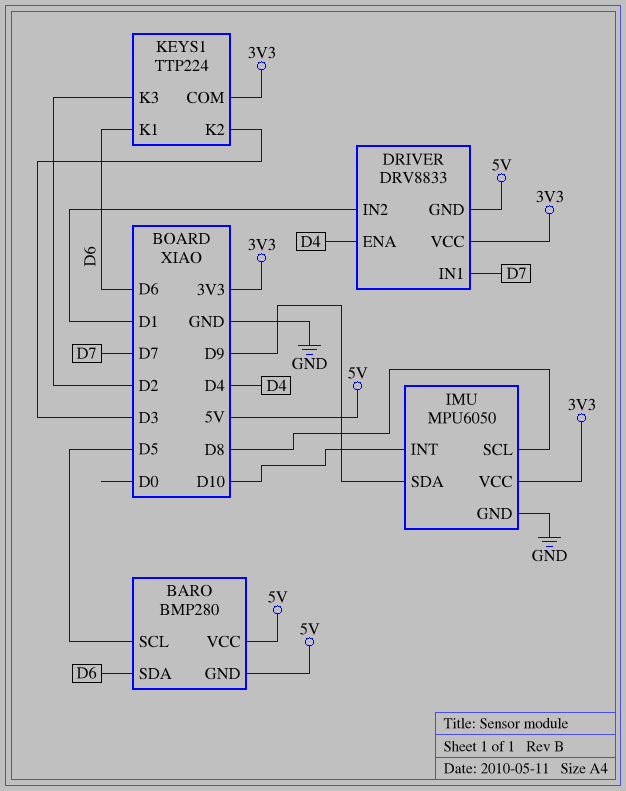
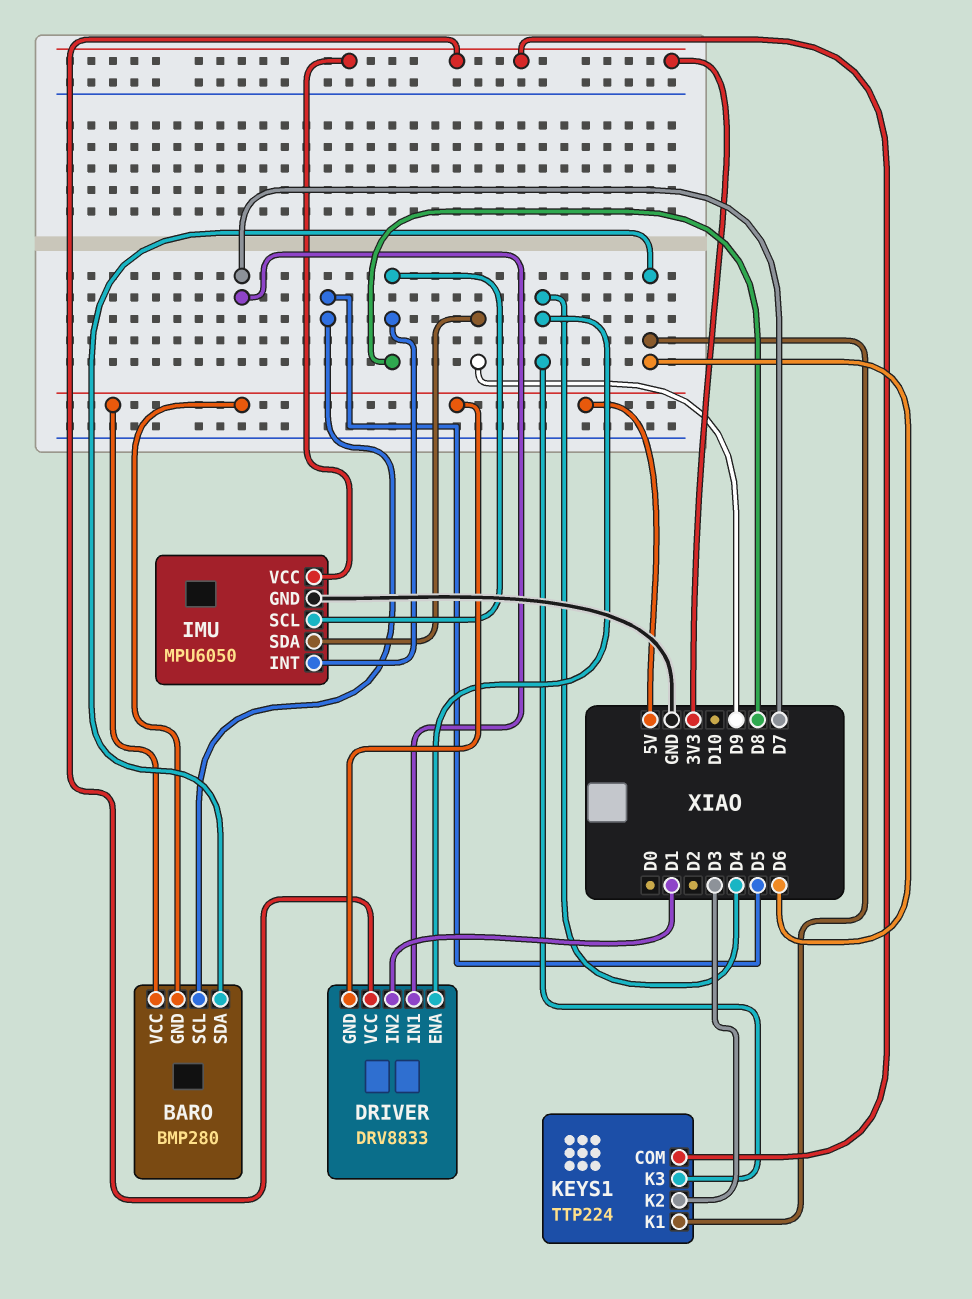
IMU pin INT: D10 -> D8
KEYS1 pin K3: D2 -> D4

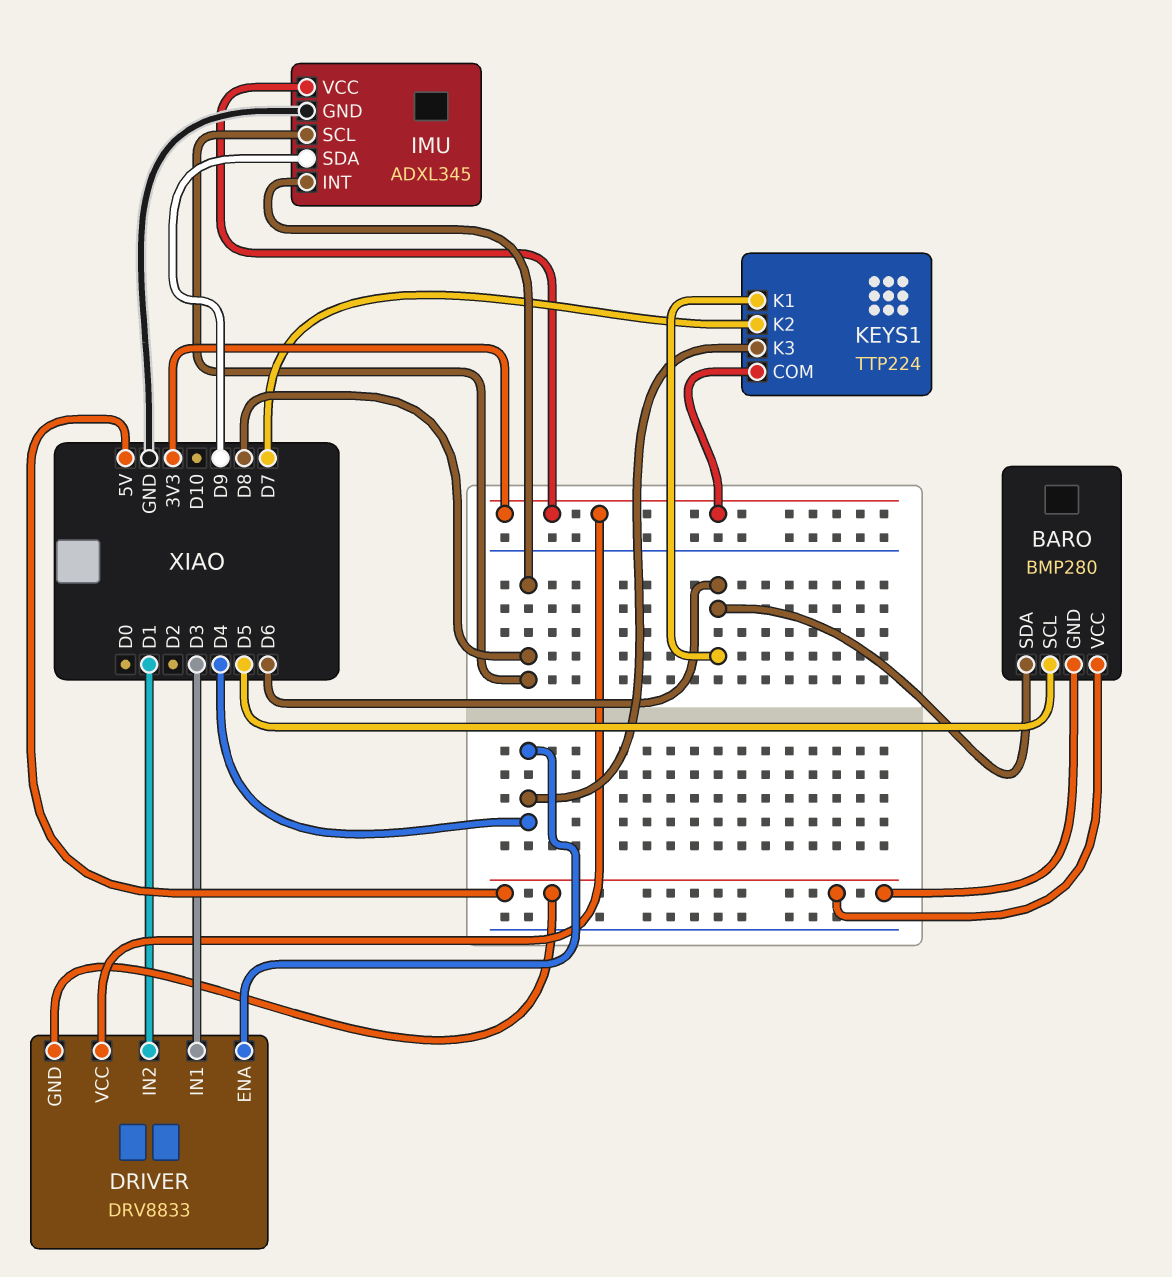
DRIVER pin IN1: D7 -> D3
IMU: MPU6050 -> ADXL345
KEYS1 pin K2: D3 -> D7

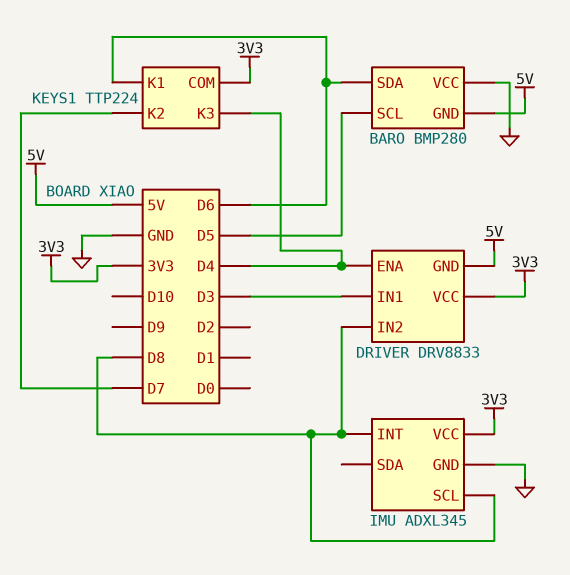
BARO pin VCC: 5V -> GND
DRIVER pin IN2: D1 -> D8
IMU pin SDA: D9 -> none

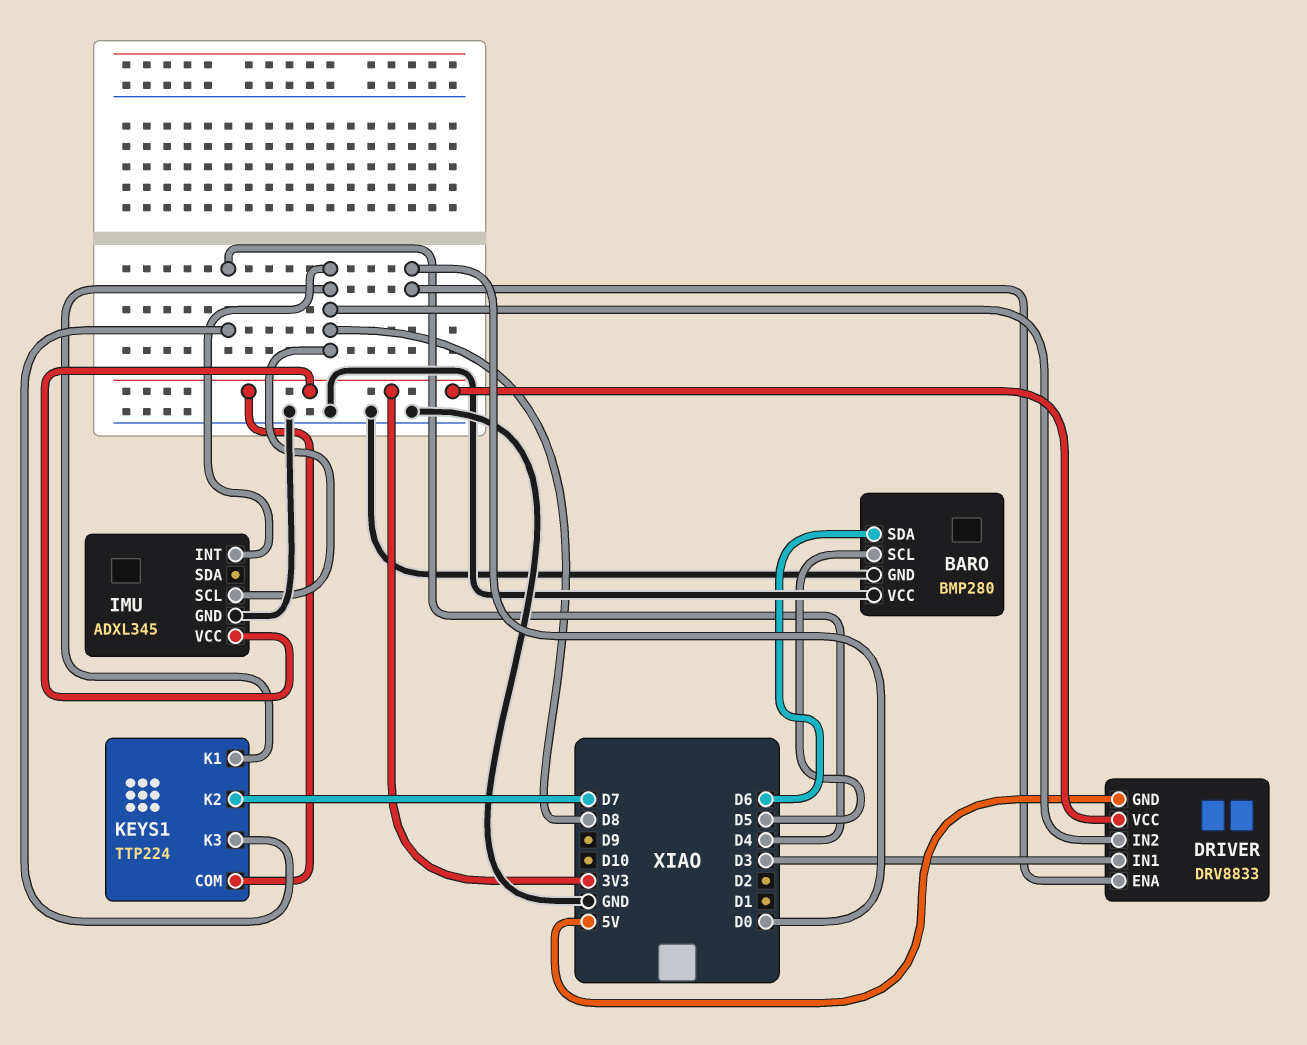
BARO pin GND: 5V -> GND
DRIVER pin ENA: D4 -> D0
KEYS1 pin K1: D6 -> D8

